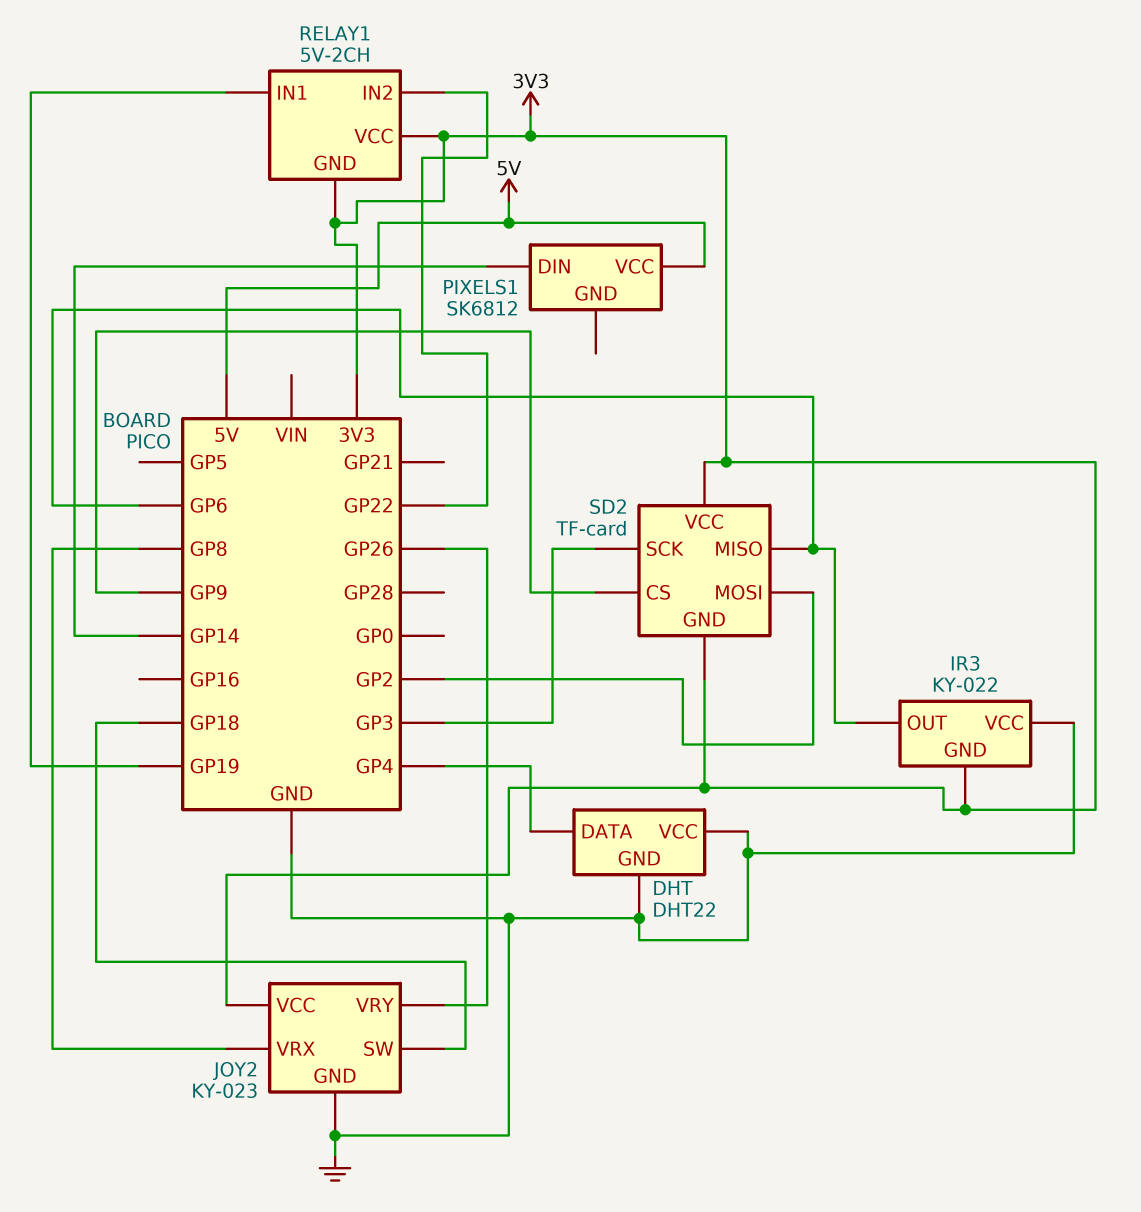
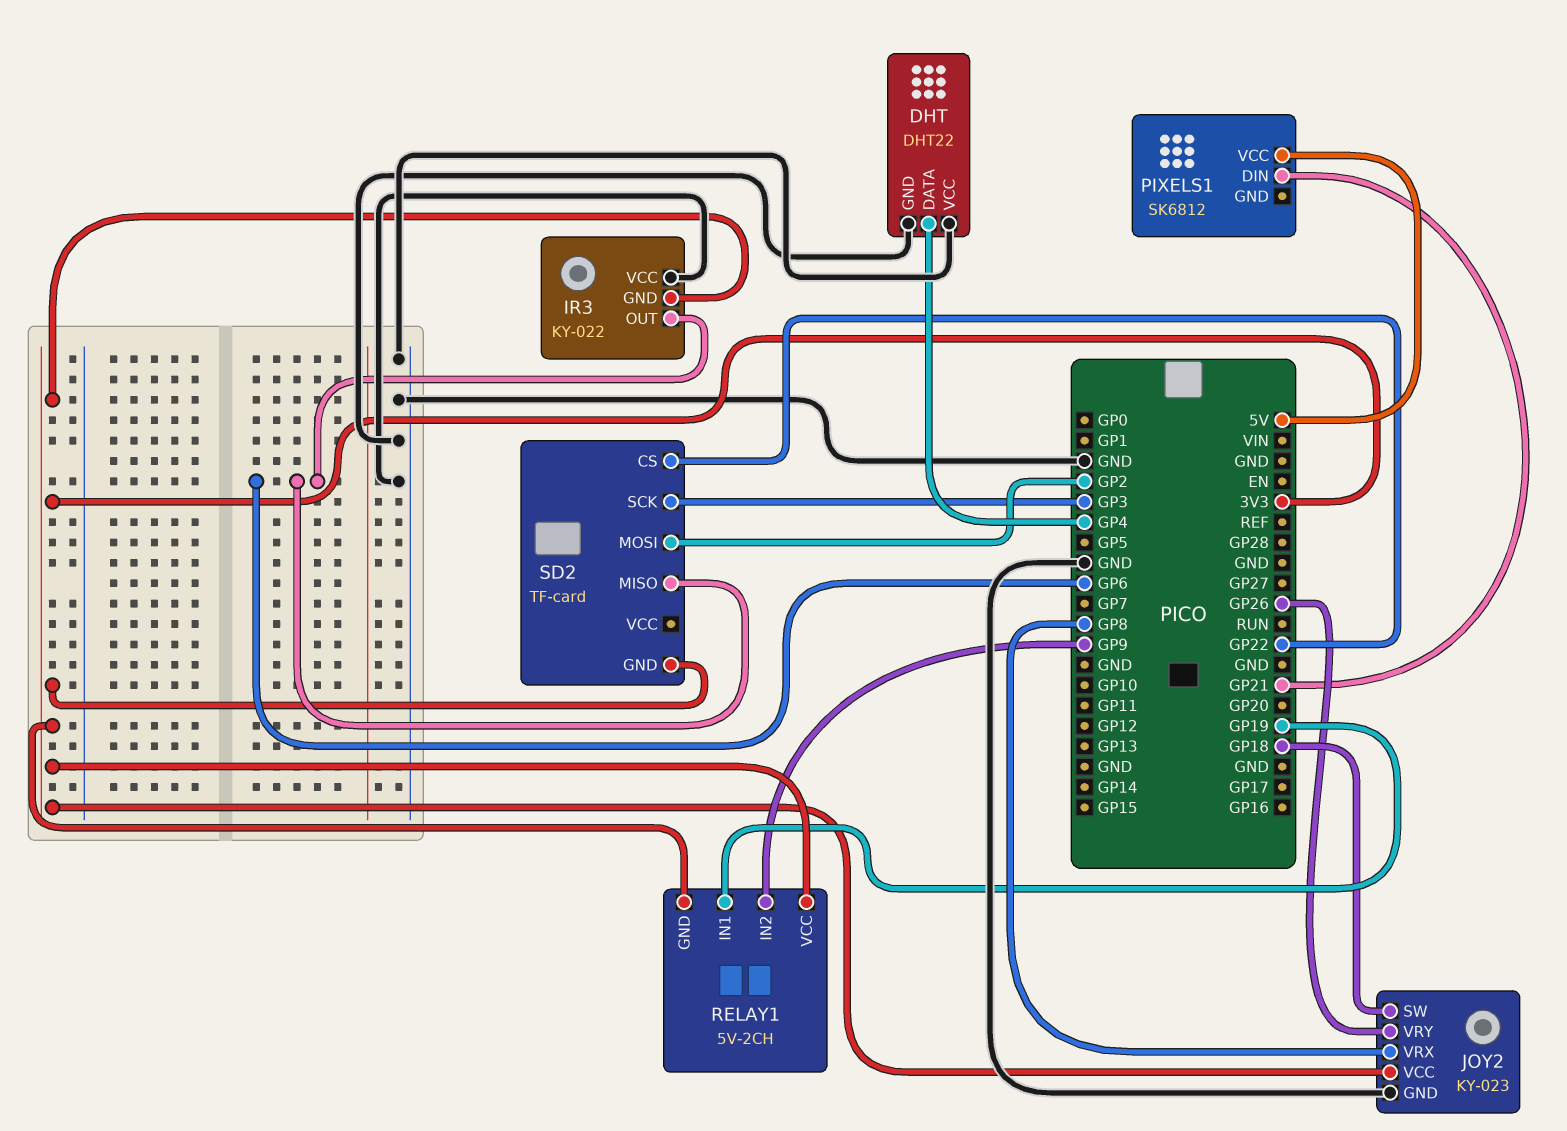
PIXELS1 pin DIN: GP14 -> GP21
RELAY1 pin IN2: GP22 -> GP9
SD2 pin CS: GP9 -> GP22
SD2 pin VCC: 3V3 -> none

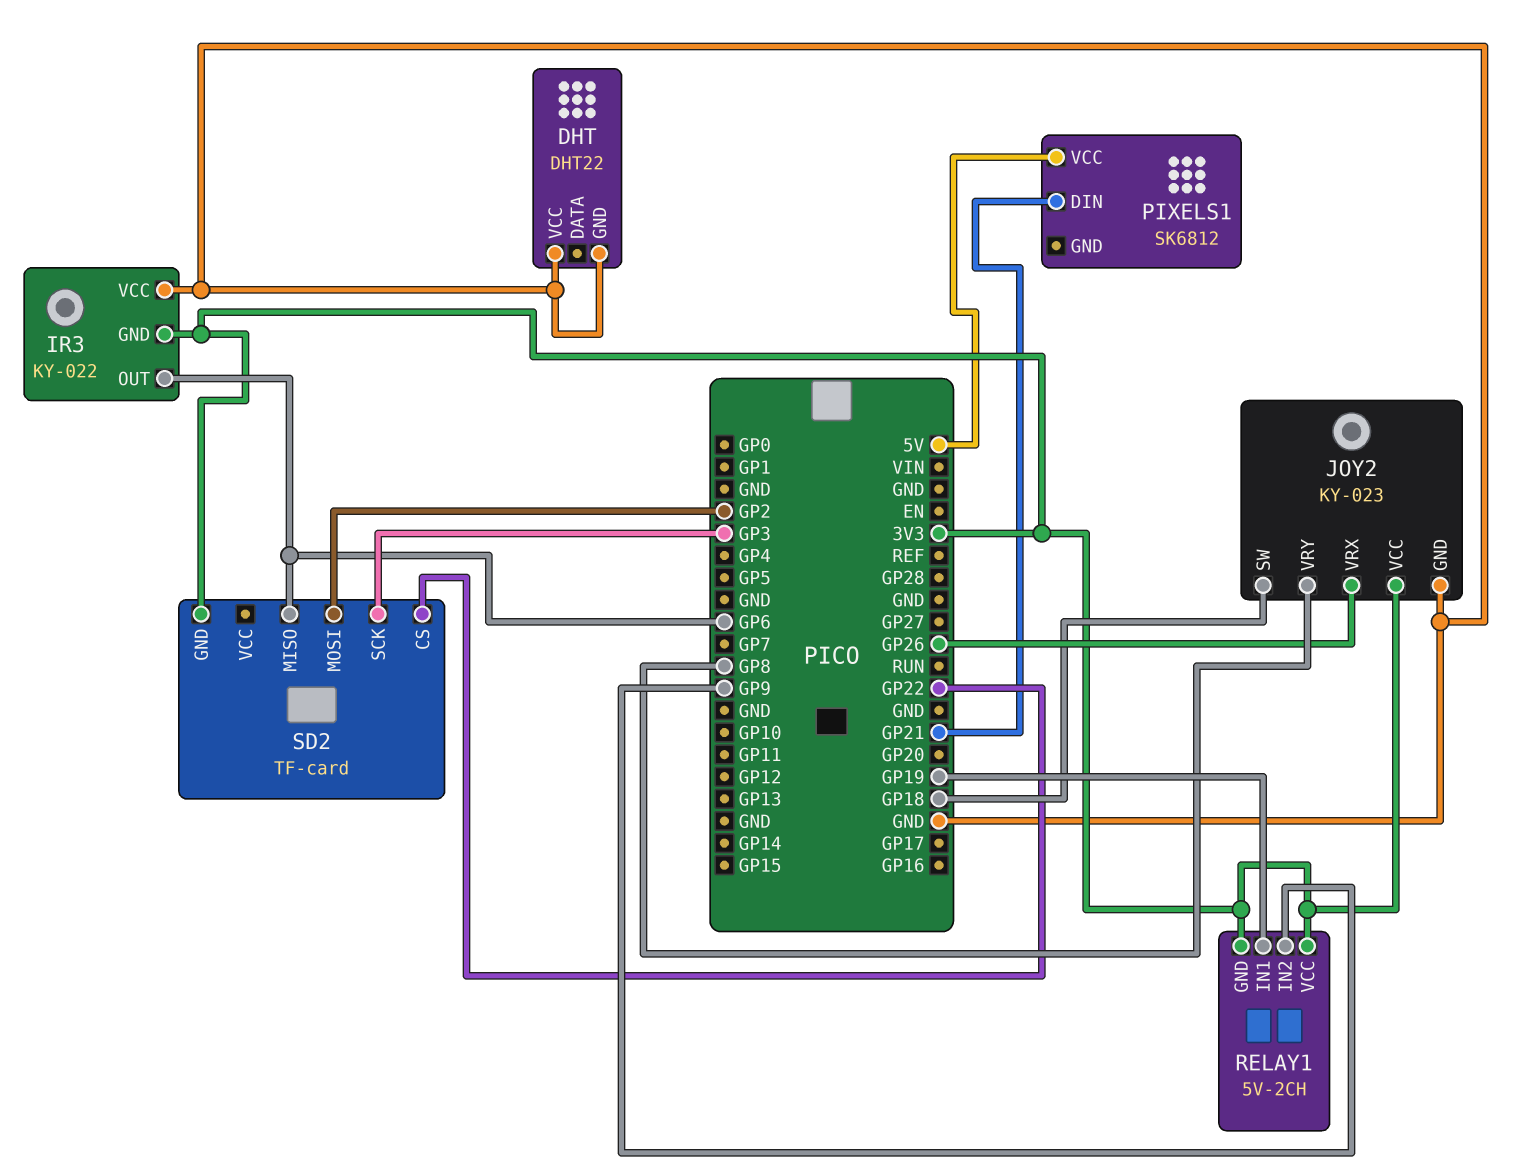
DHT pin DATA: GP4 -> none
JOY2 pin VRX: GP8 -> GP26
JOY2 pin VRY: GP26 -> GP8

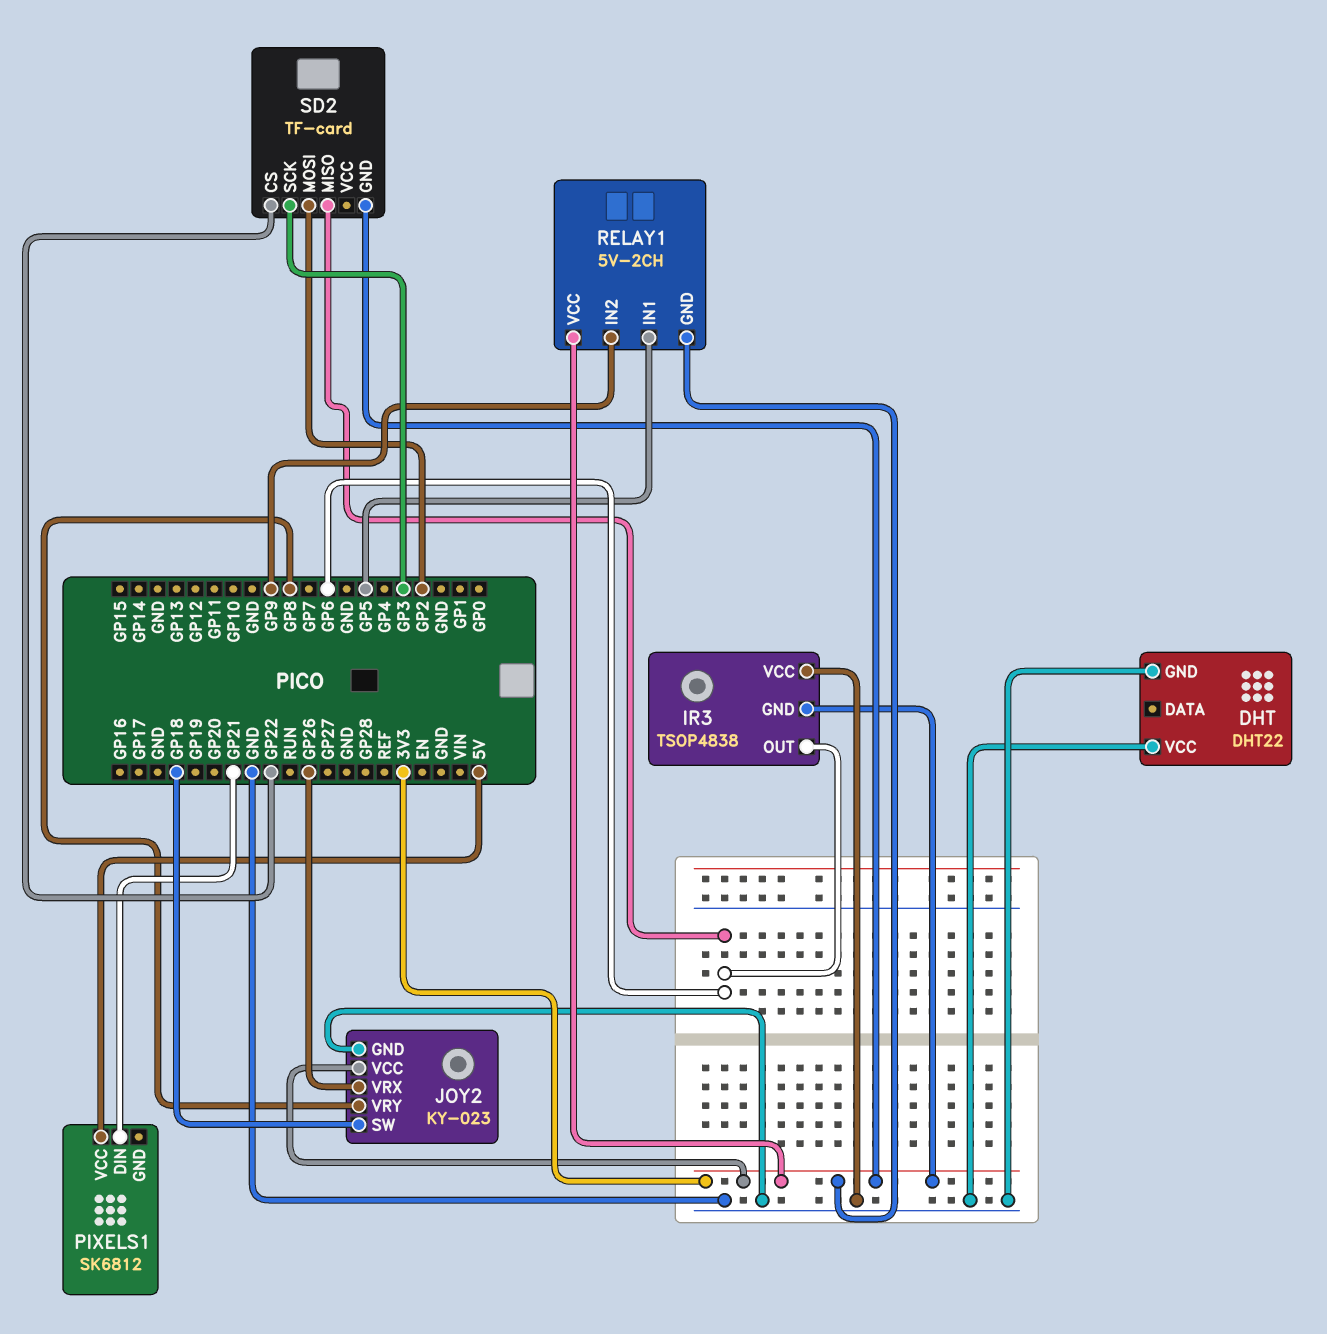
IR3: KY-022 -> TSOP4838
RELAY1 pin IN1: GP19 -> GP5

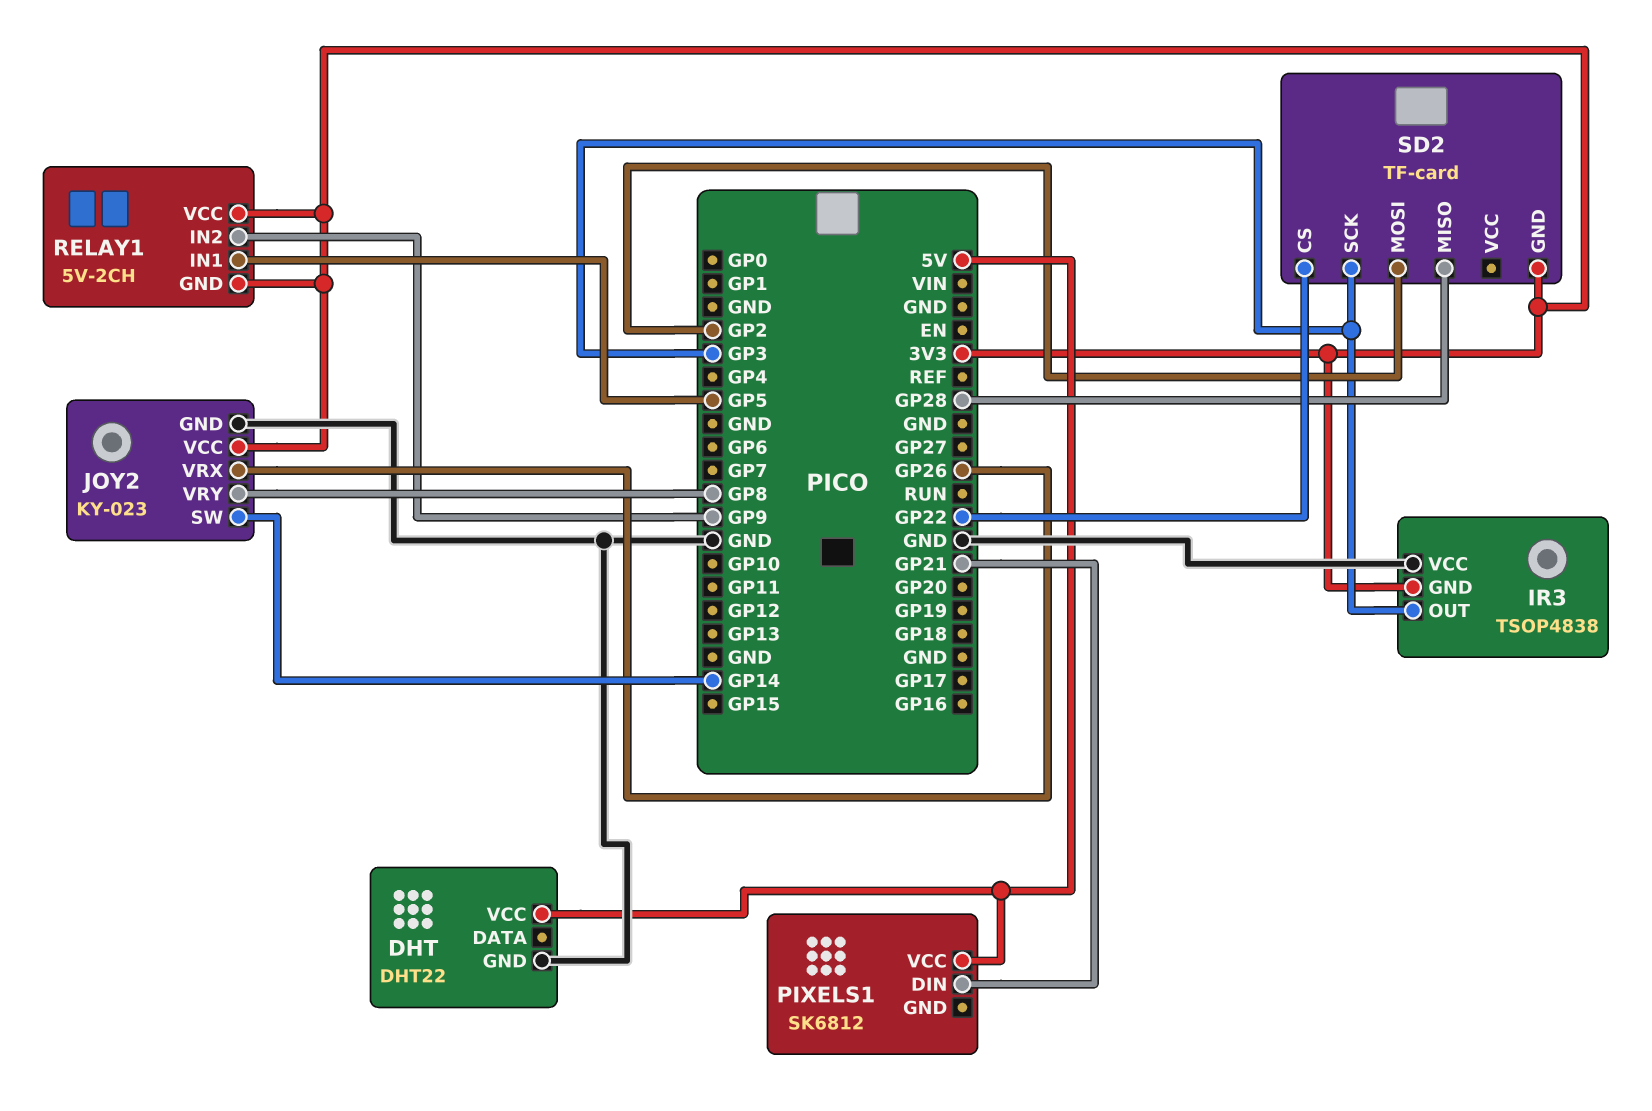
DHT pin VCC: GND -> 5V
IR3 pin OUT: GP6 -> GP3
JOY2 pin SW: GP18 -> GP14
SD2 pin MISO: GP6 -> GP28

